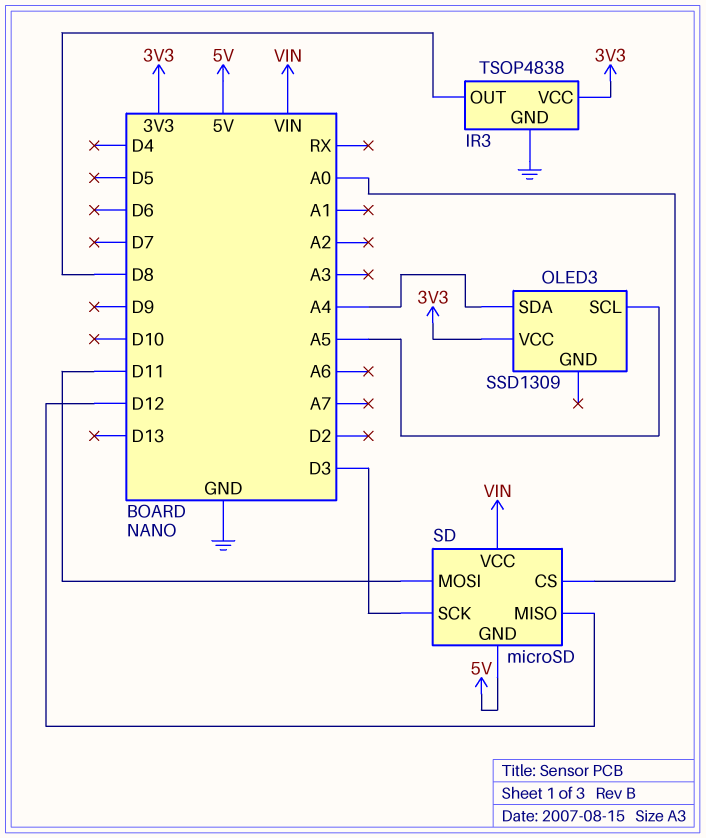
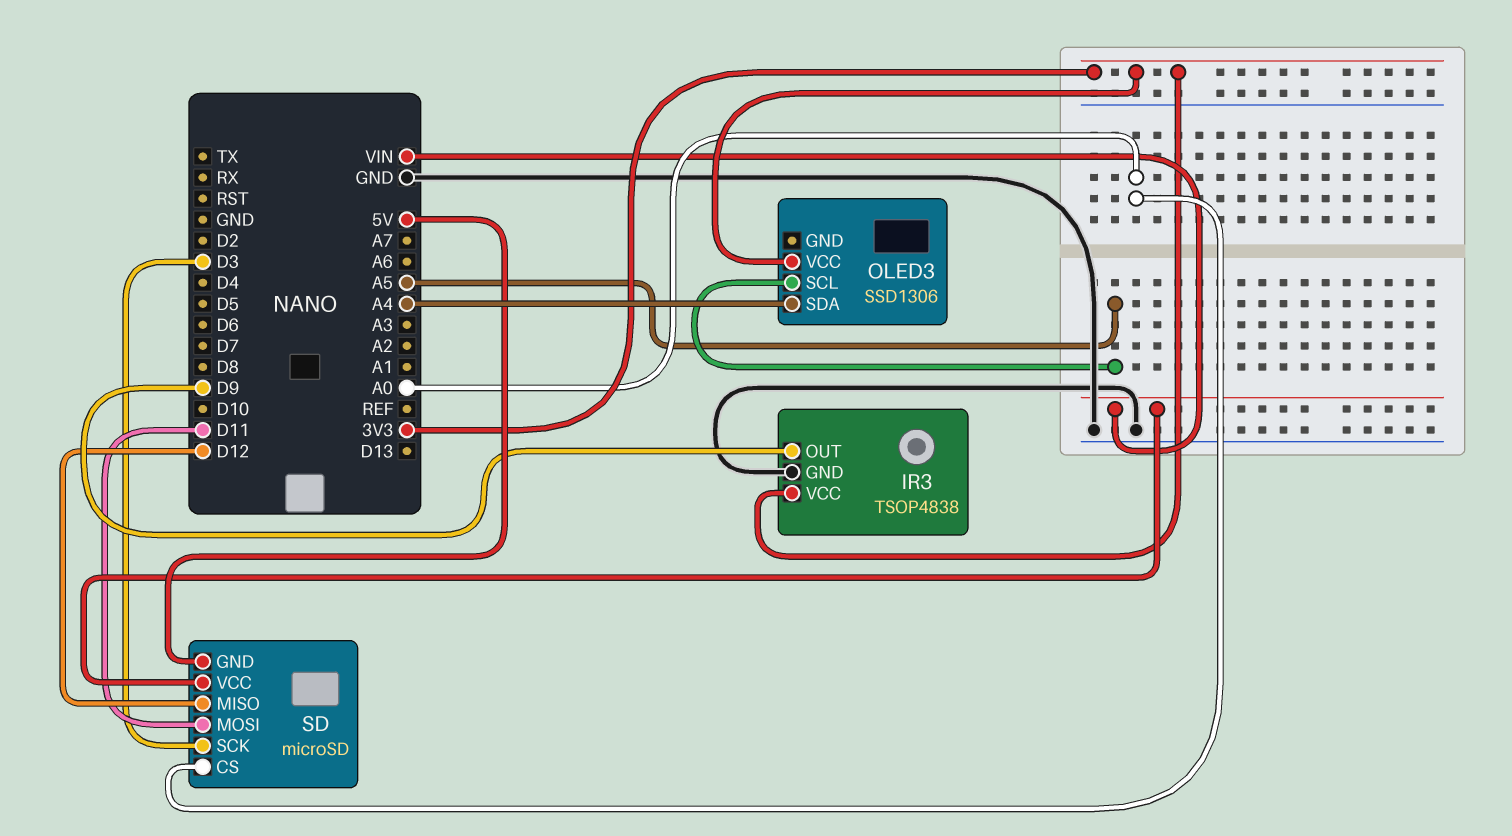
IR3 pin OUT: D8 -> D9
OLED3: SSD1309 -> SSD1306

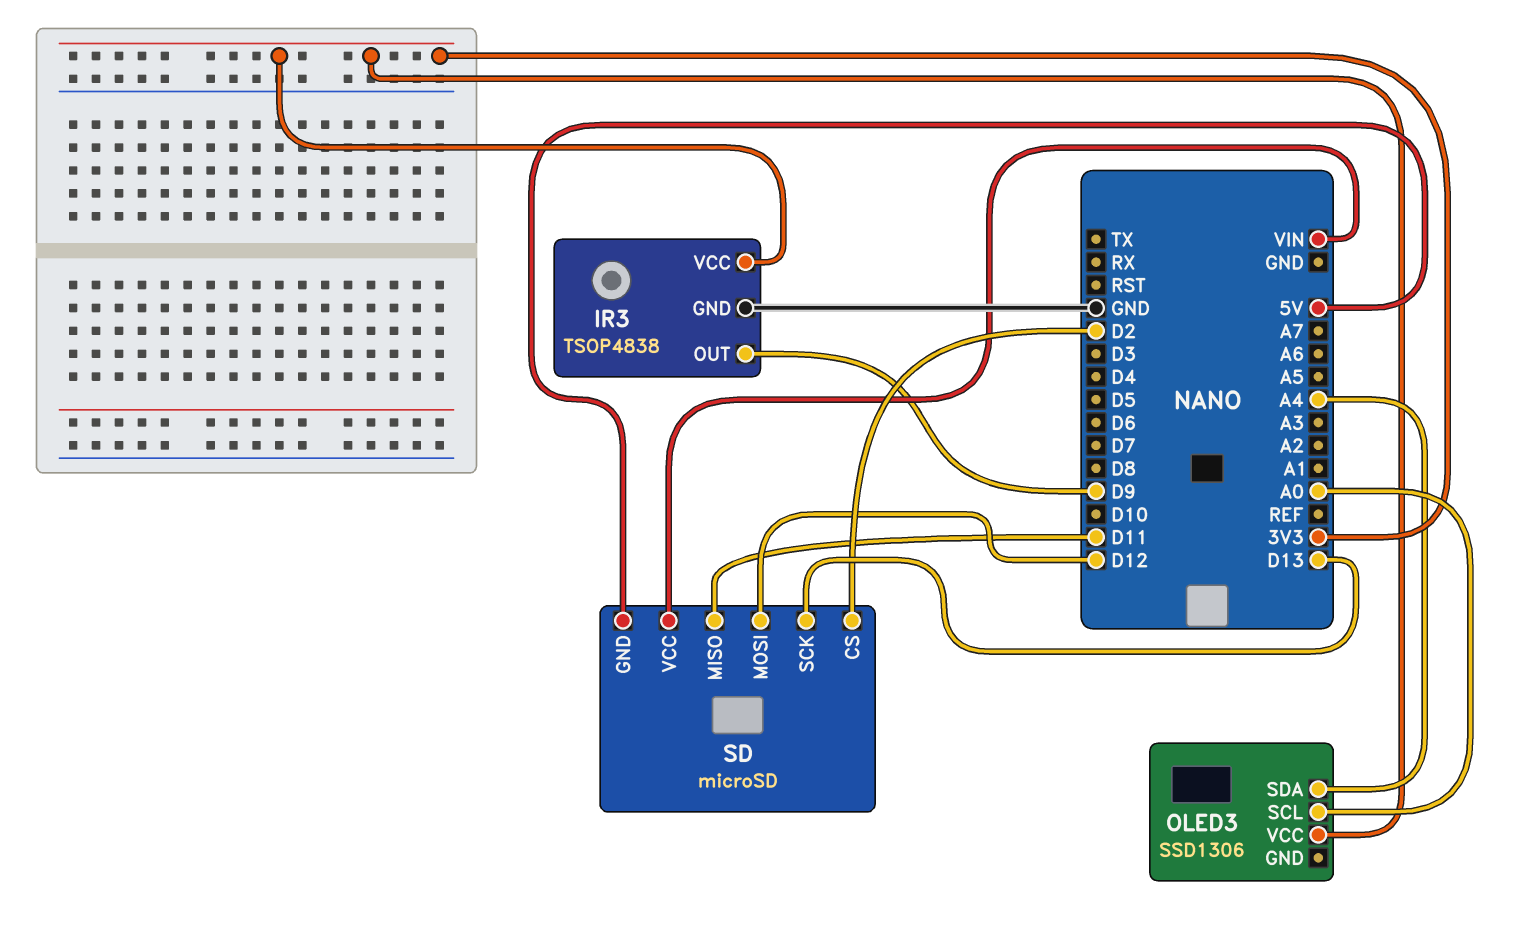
OLED3 pin SCL: A5 -> A0
SD pin CS: A0 -> D2
SD pin MISO: D12 -> D11
SD pin MOSI: D11 -> D12
SD pin SCK: D3 -> D13

